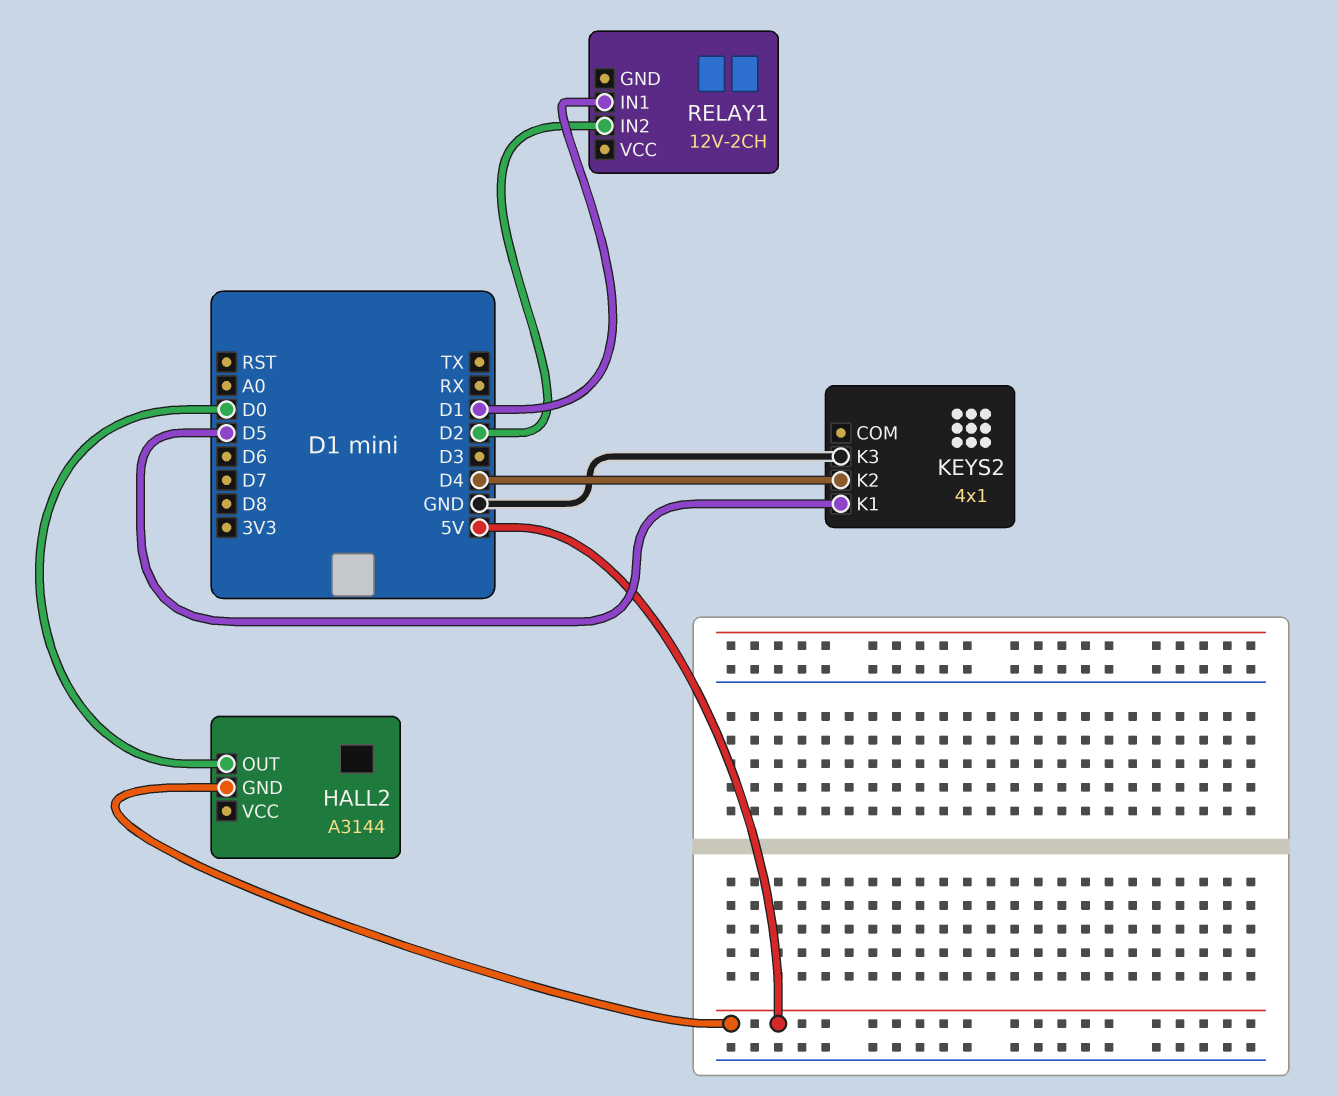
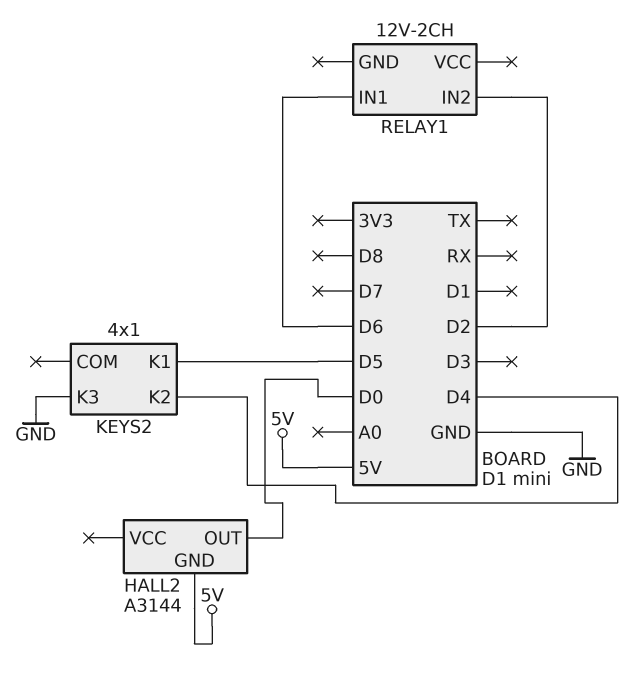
RELAY1 pin IN1: D1 -> D6

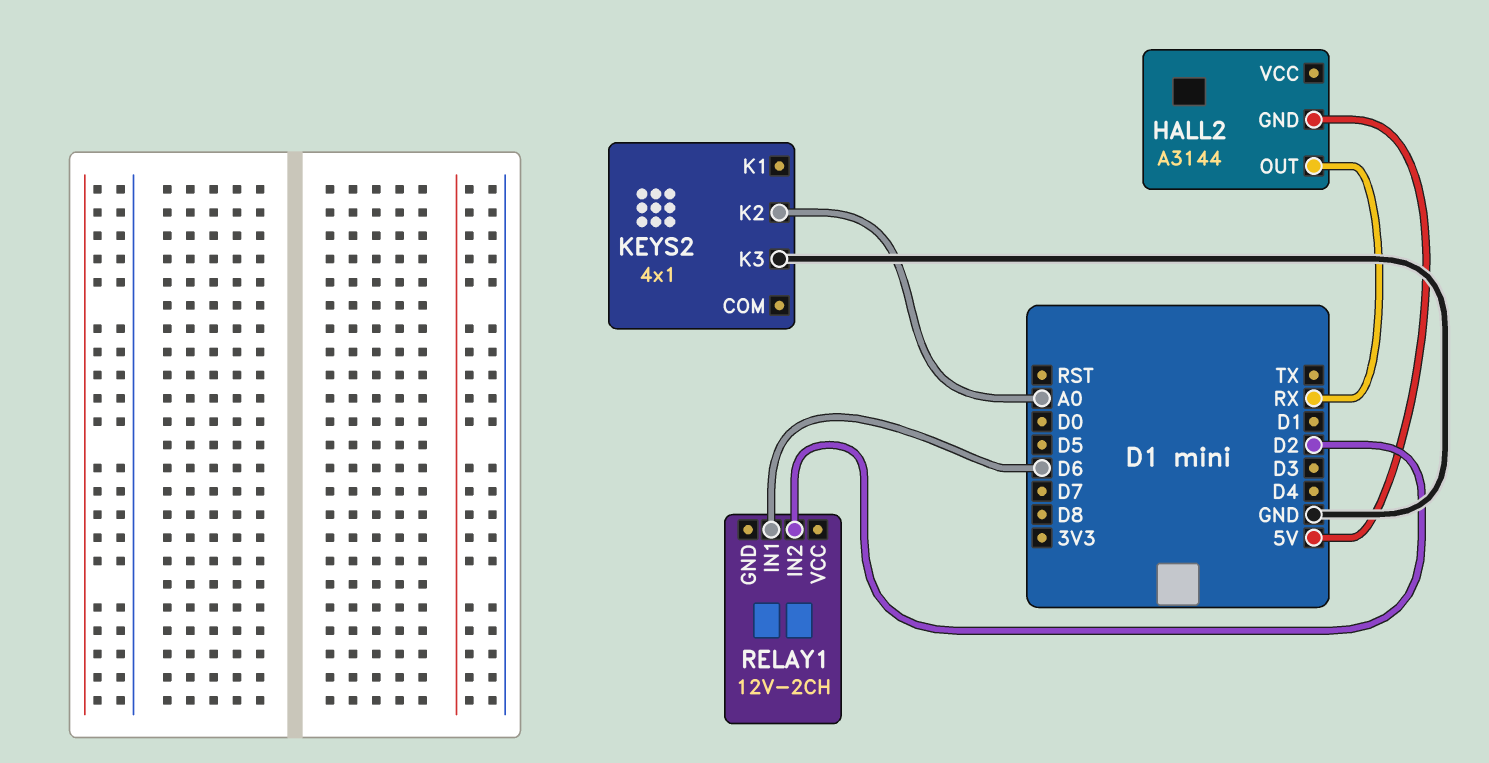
HALL2 pin OUT: D0 -> RX
KEYS2 pin K1: D5 -> none
KEYS2 pin K2: D4 -> A0

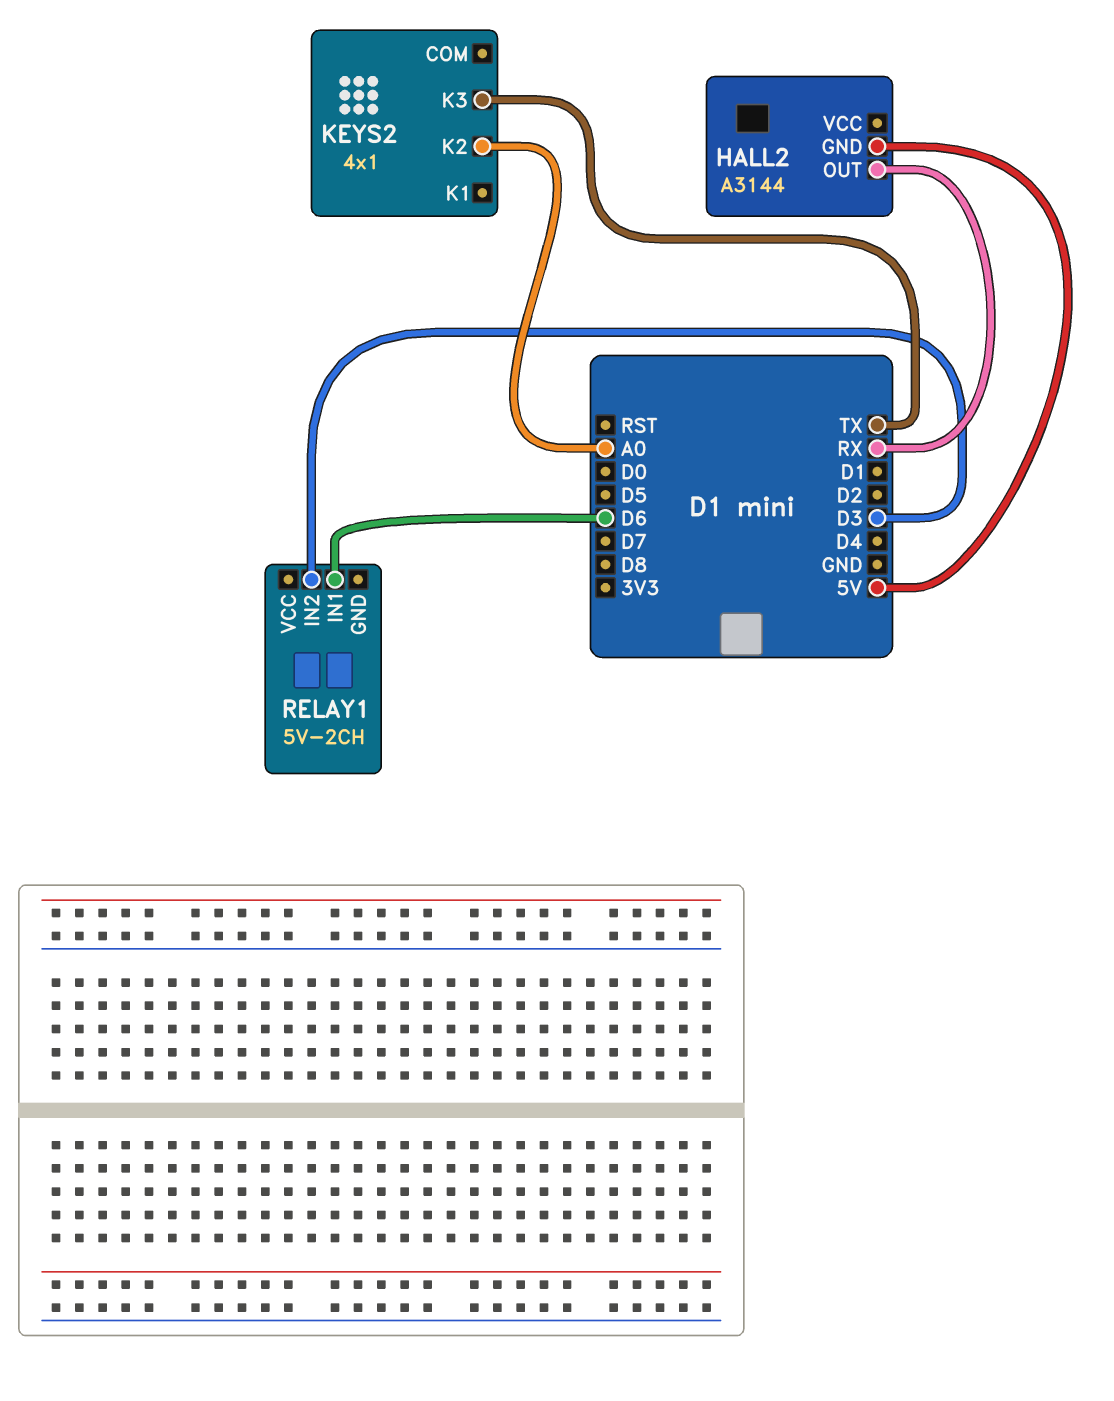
KEYS2 pin K3: GND -> TX
RELAY1: 12V-2CH -> 5V-2CH
RELAY1 pin IN2: D2 -> D3

